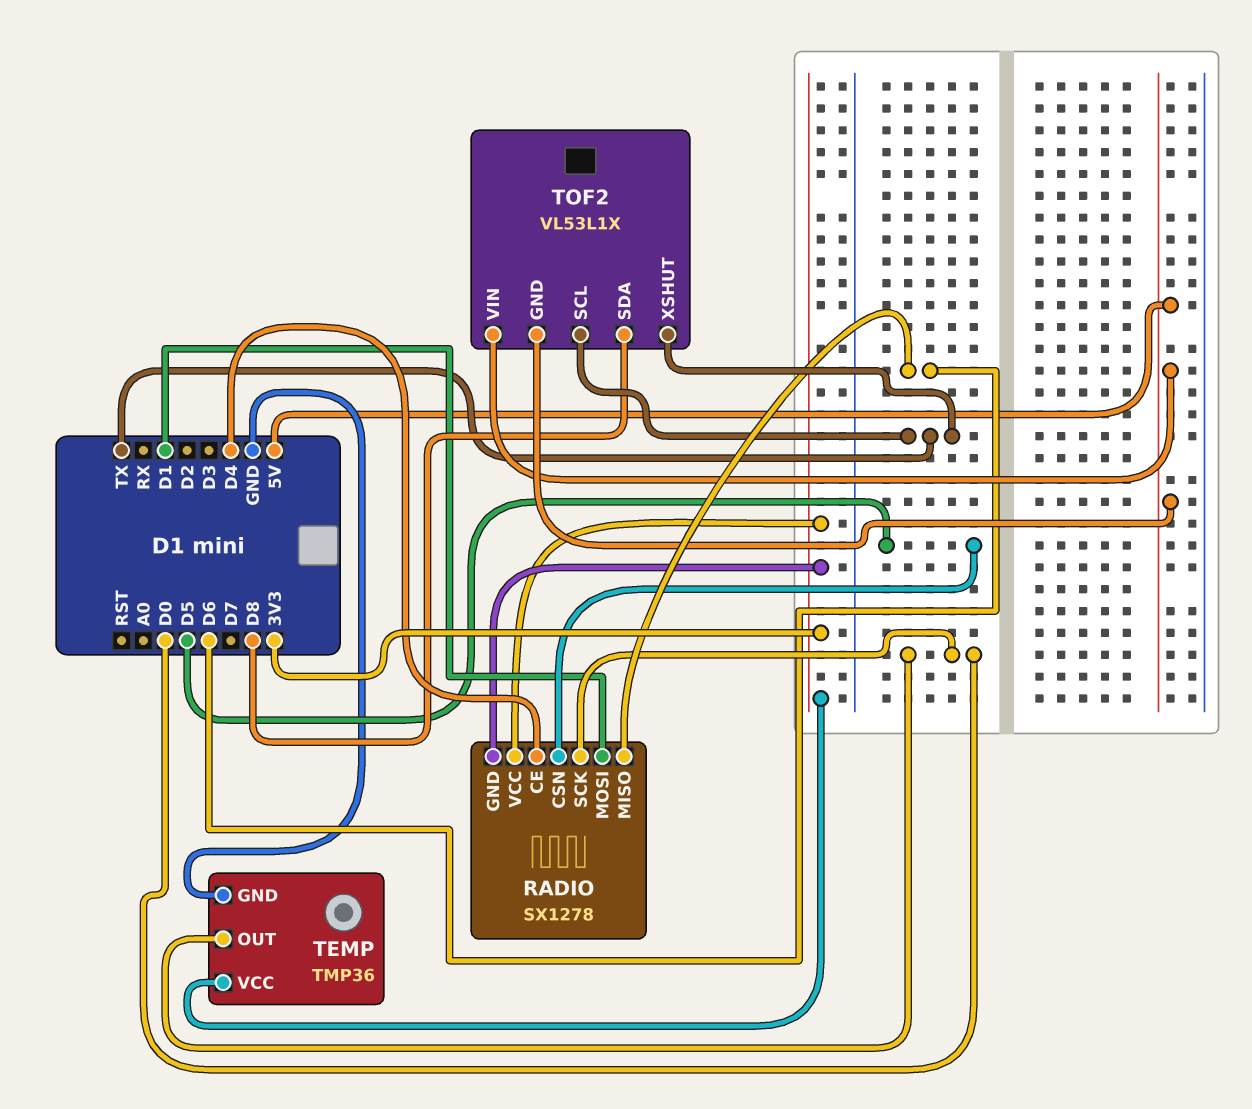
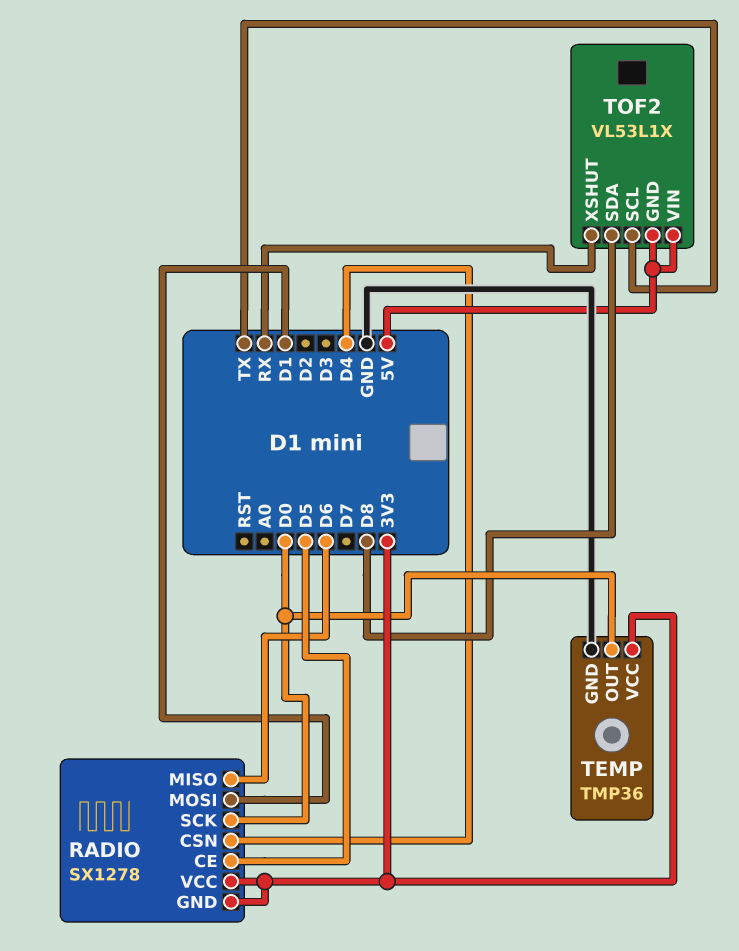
RADIO pin CE: D4 -> D5
RADIO pin CSN: D5 -> D4
TOF2 pin XSHUT: TX -> RX

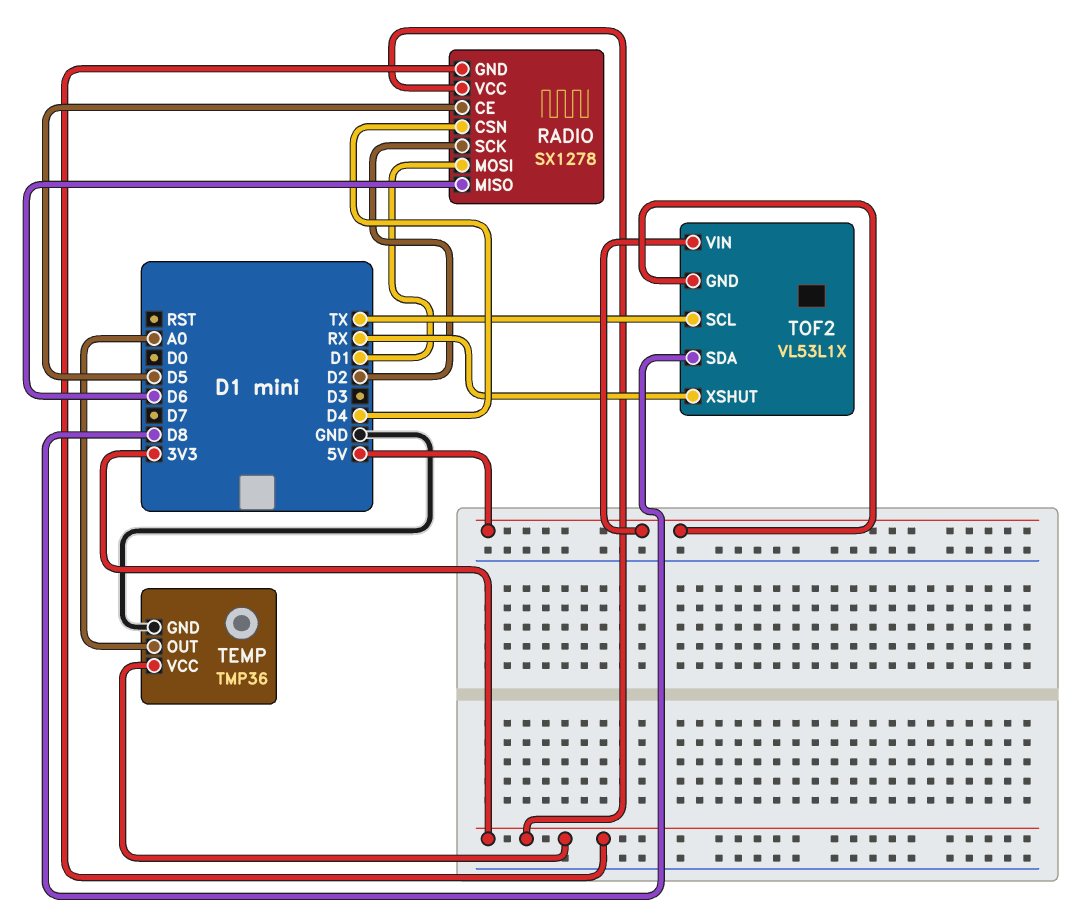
RADIO pin SCK: D0 -> D2
TEMP pin OUT: D0 -> A0

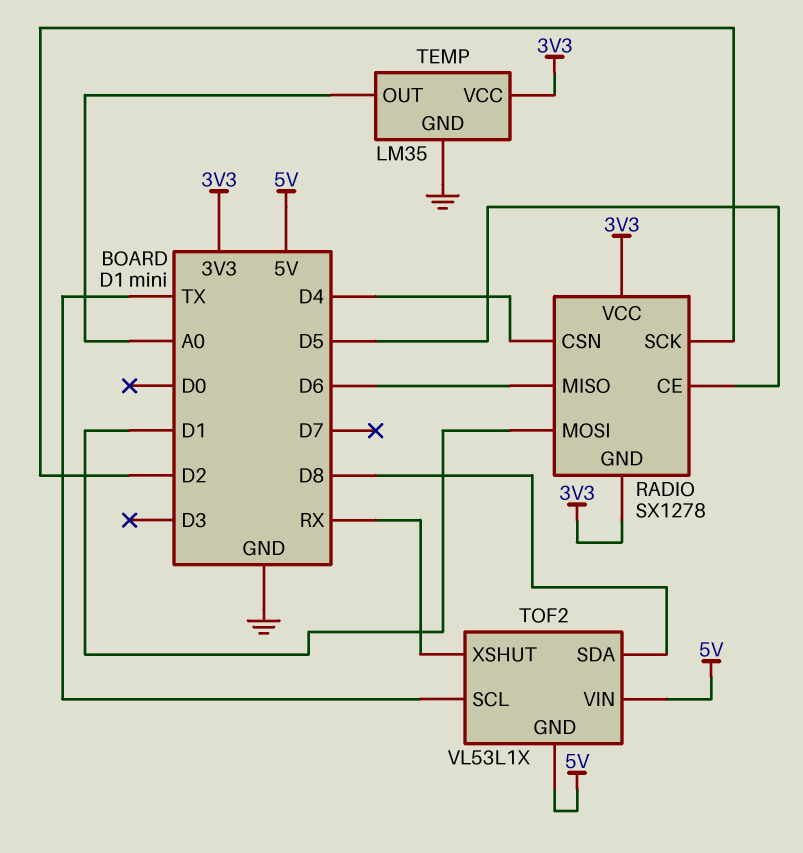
TEMP: TMP36 -> LM35

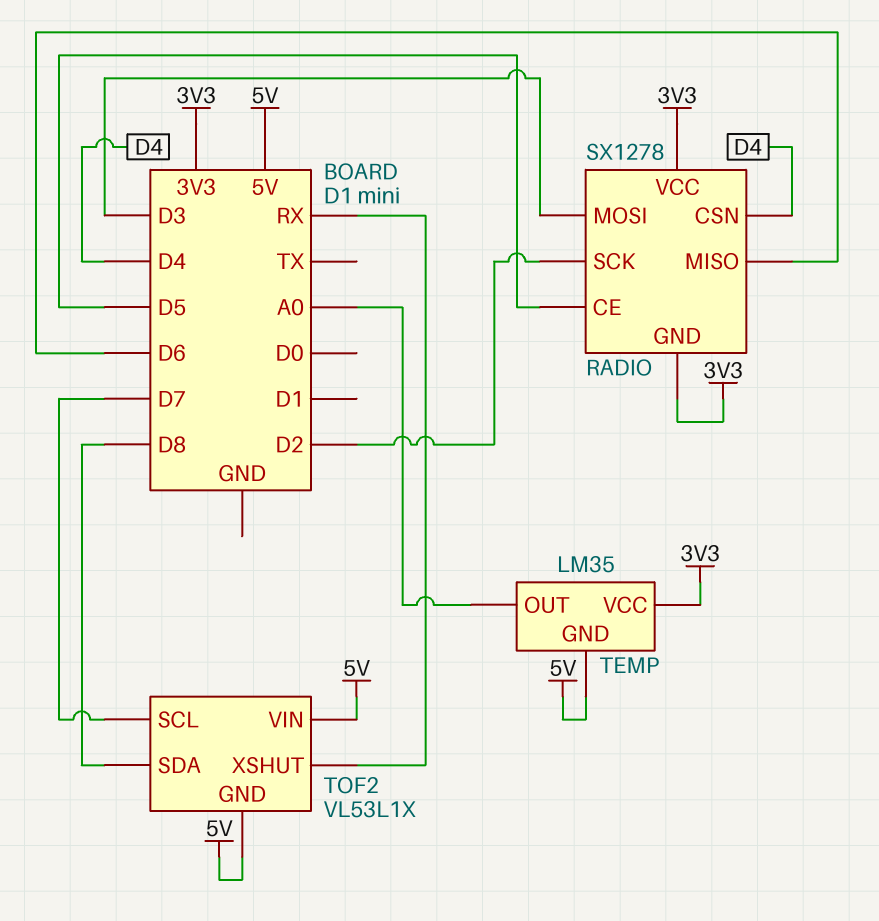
RADIO pin MOSI: D1 -> D3
TEMP pin GND: GND -> 5V
TOF2 pin SCL: TX -> D7

